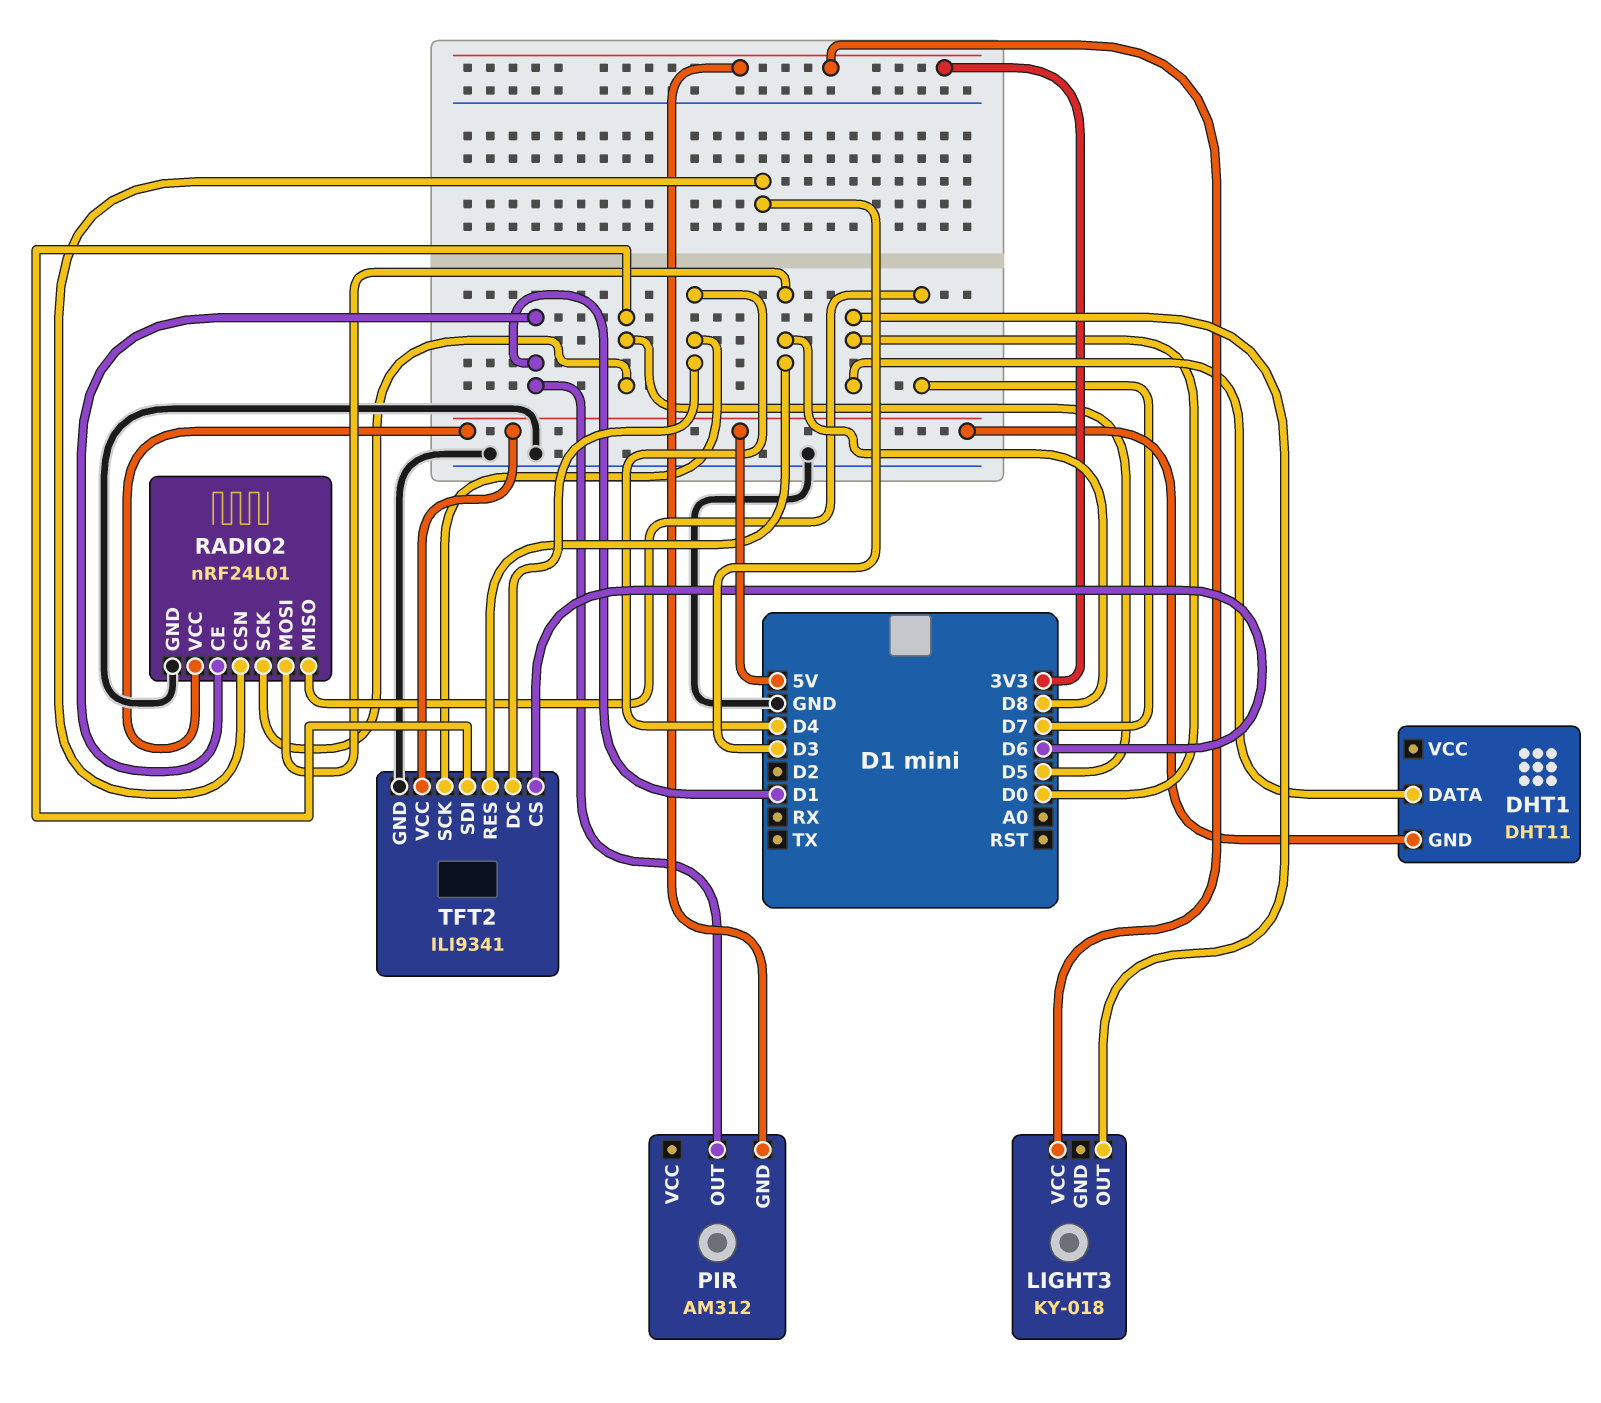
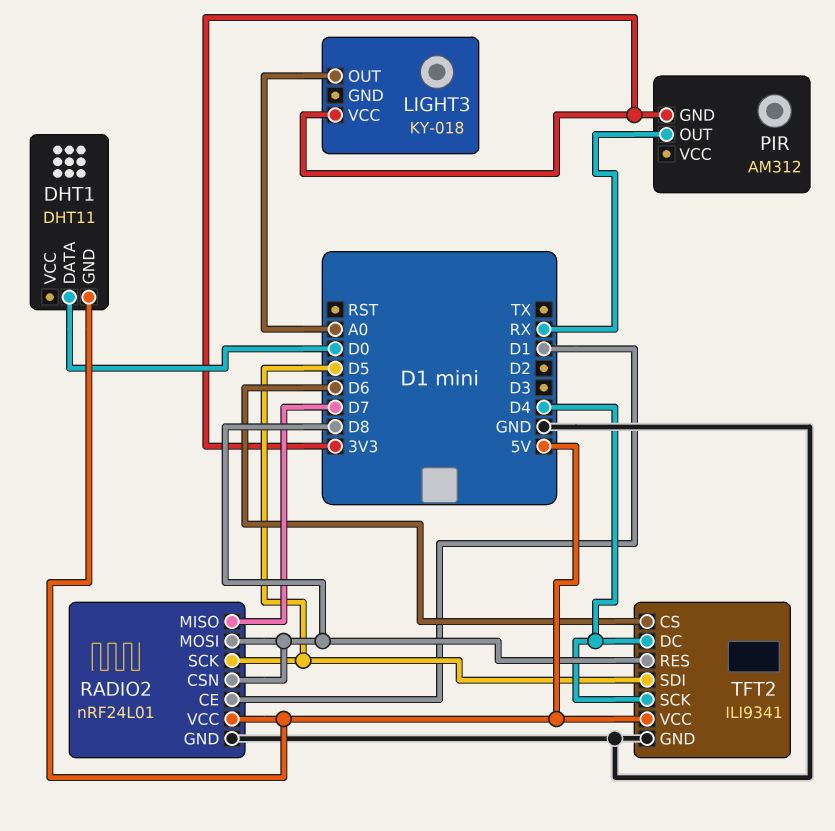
LIGHT3 pin OUT: D0 -> A0
PIR pin OUT: D1 -> RX
RADIO2 pin CSN: D3 -> D8

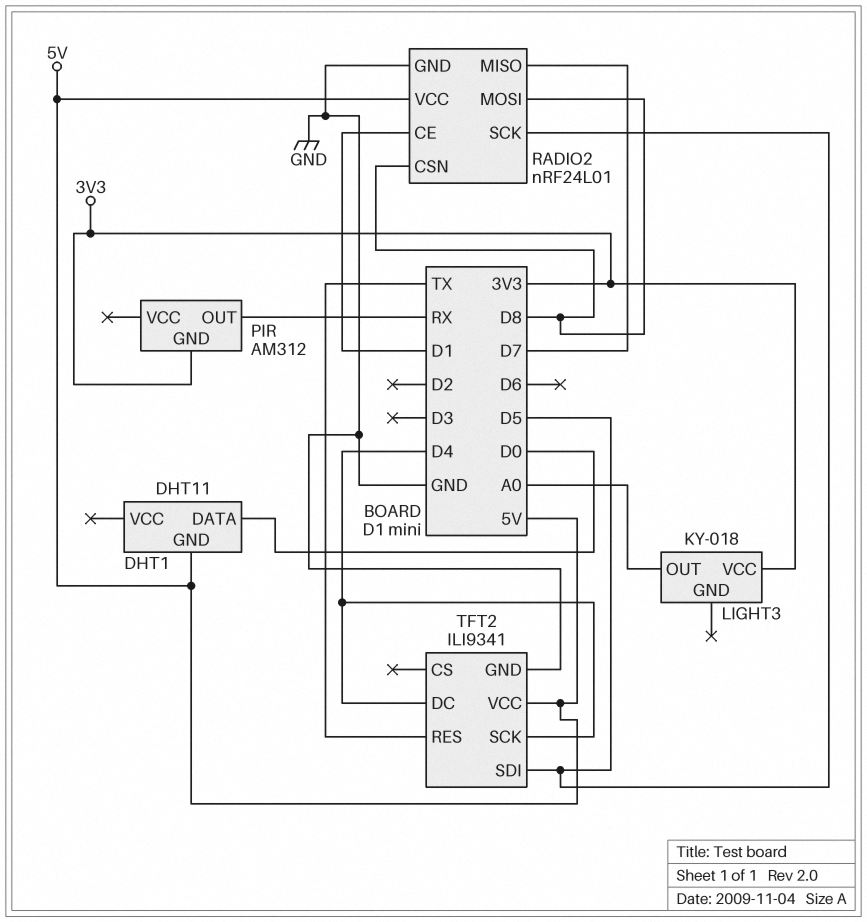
TFT2 pin CS: D6 -> none
TFT2 pin RES: D8 -> TX

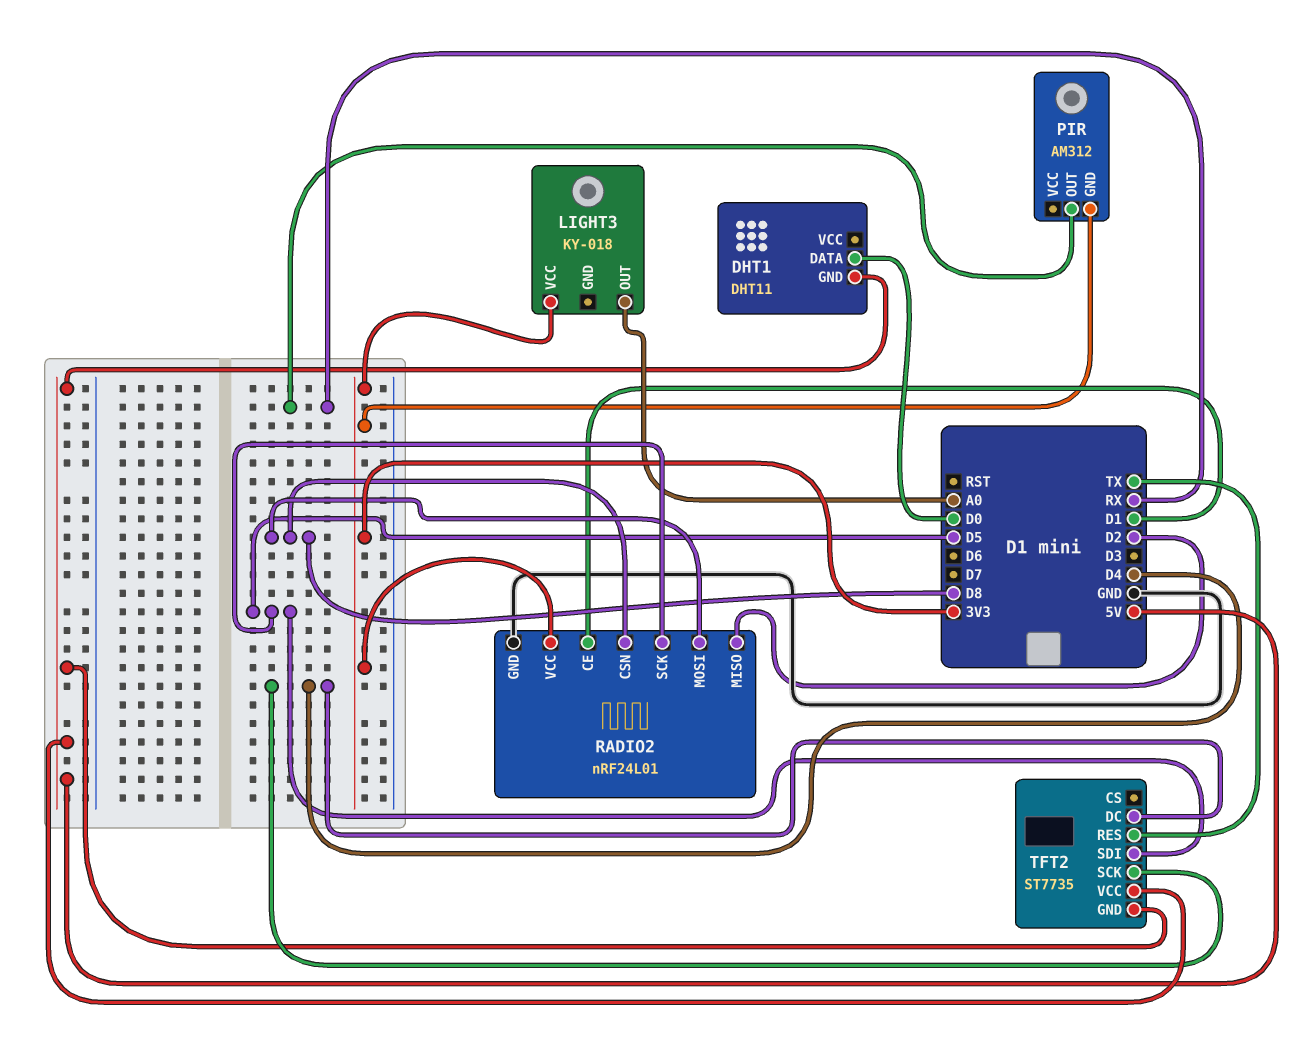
RADIO2 pin MISO: D7 -> D2
RADIO2 pin VCC: 5V -> 3V3
TFT2: ILI9341 -> ST7735
TFT2 pin GND: GND -> 5V

